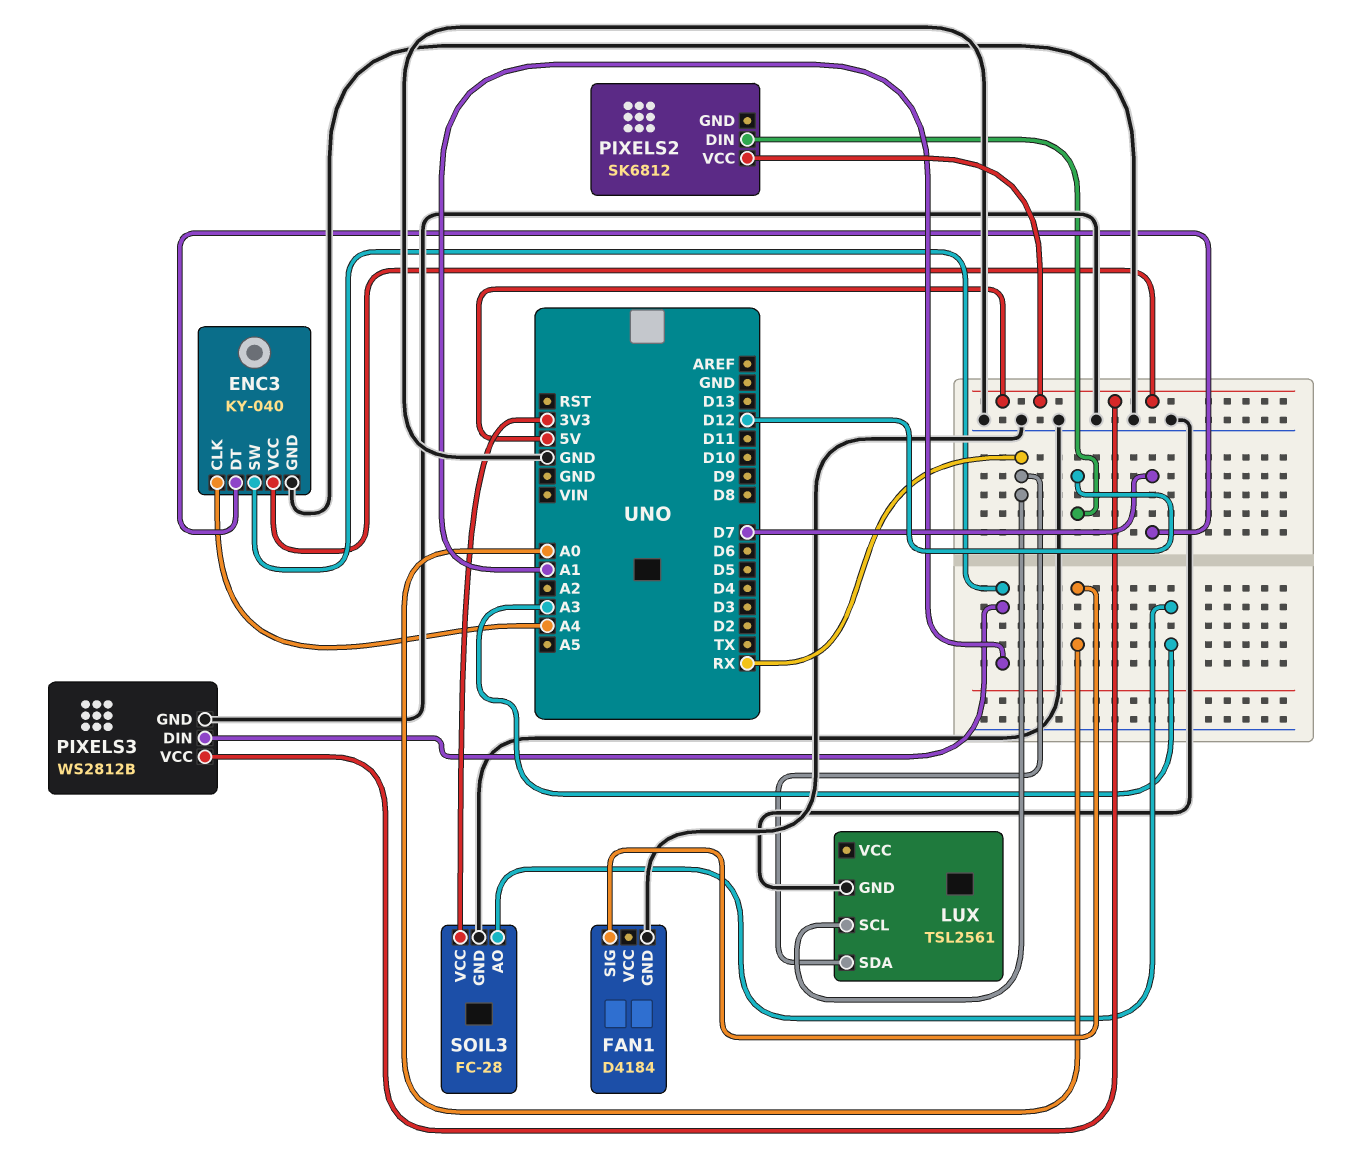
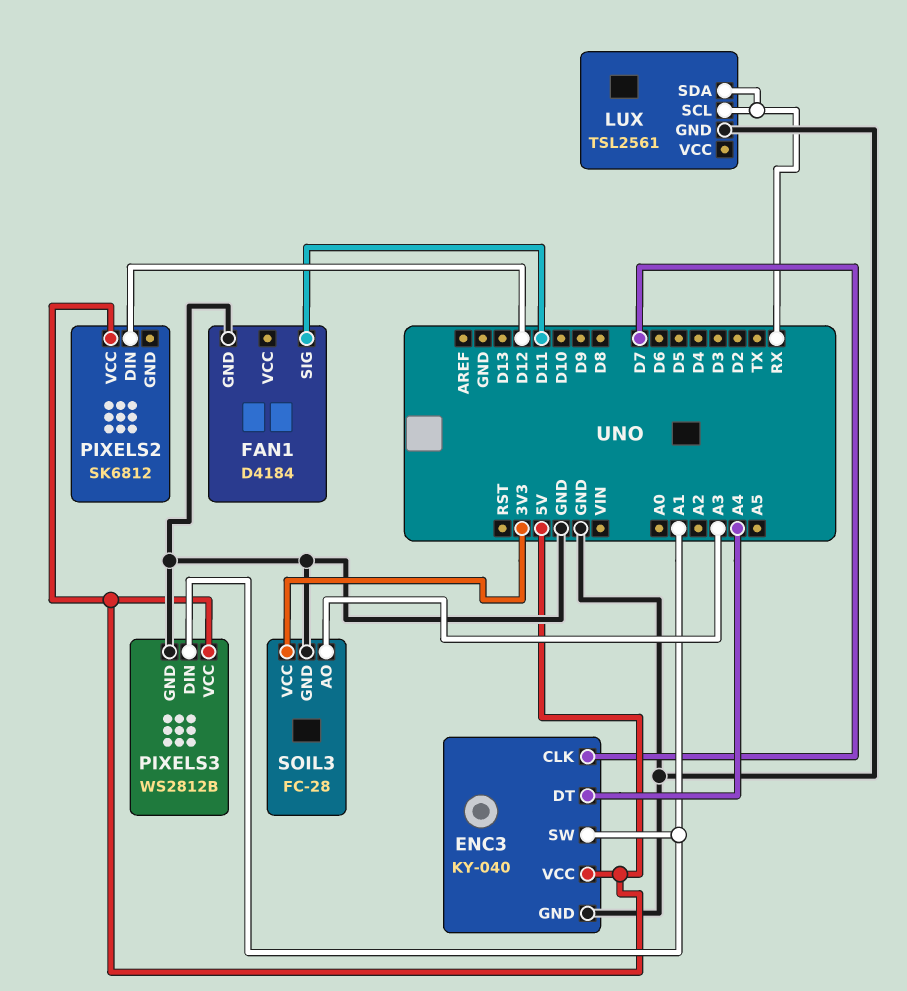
ENC3 pin CLK: A4 -> D7
ENC3 pin DT: D7 -> A4
FAN1 pin SIG: A0 -> D11

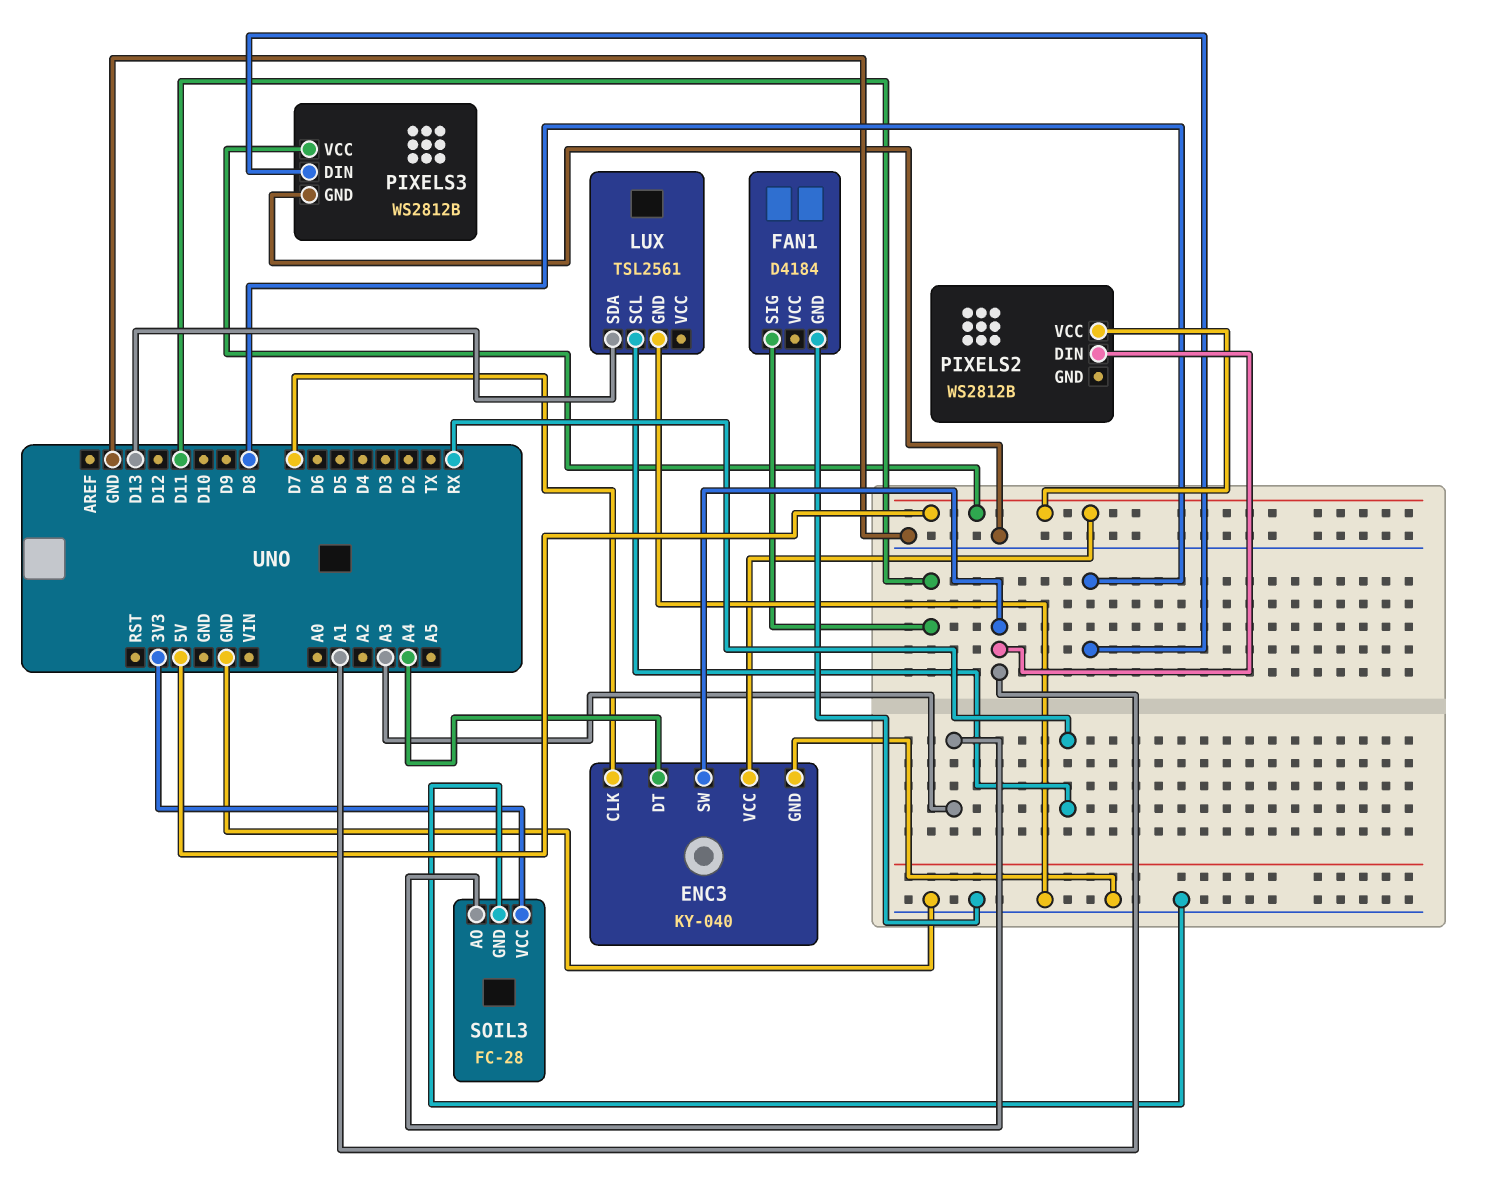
LUX pin SDA: RX -> D13
PIXELS2: SK6812 -> WS2812B
PIXELS2 pin DIN: D12 -> A1
PIXELS3 pin DIN: A1 -> D8

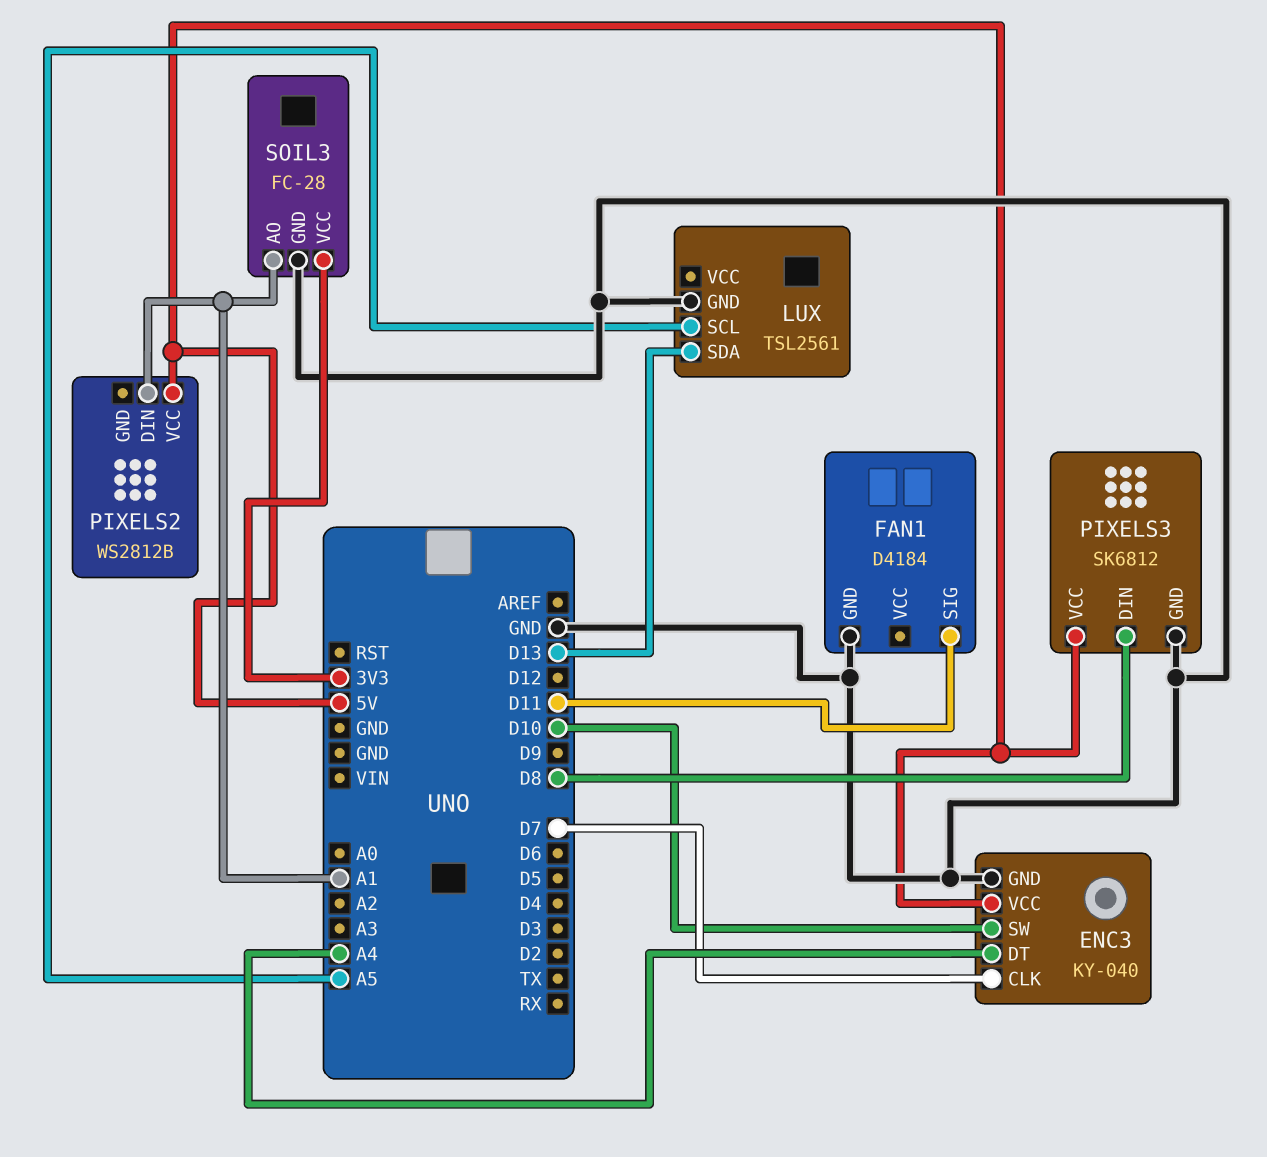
ENC3 pin SW: A1 -> D10
LUX pin SCL: RX -> A5
PIXELS3: WS2812B -> SK6812
SOIL3 pin AO: A3 -> A1

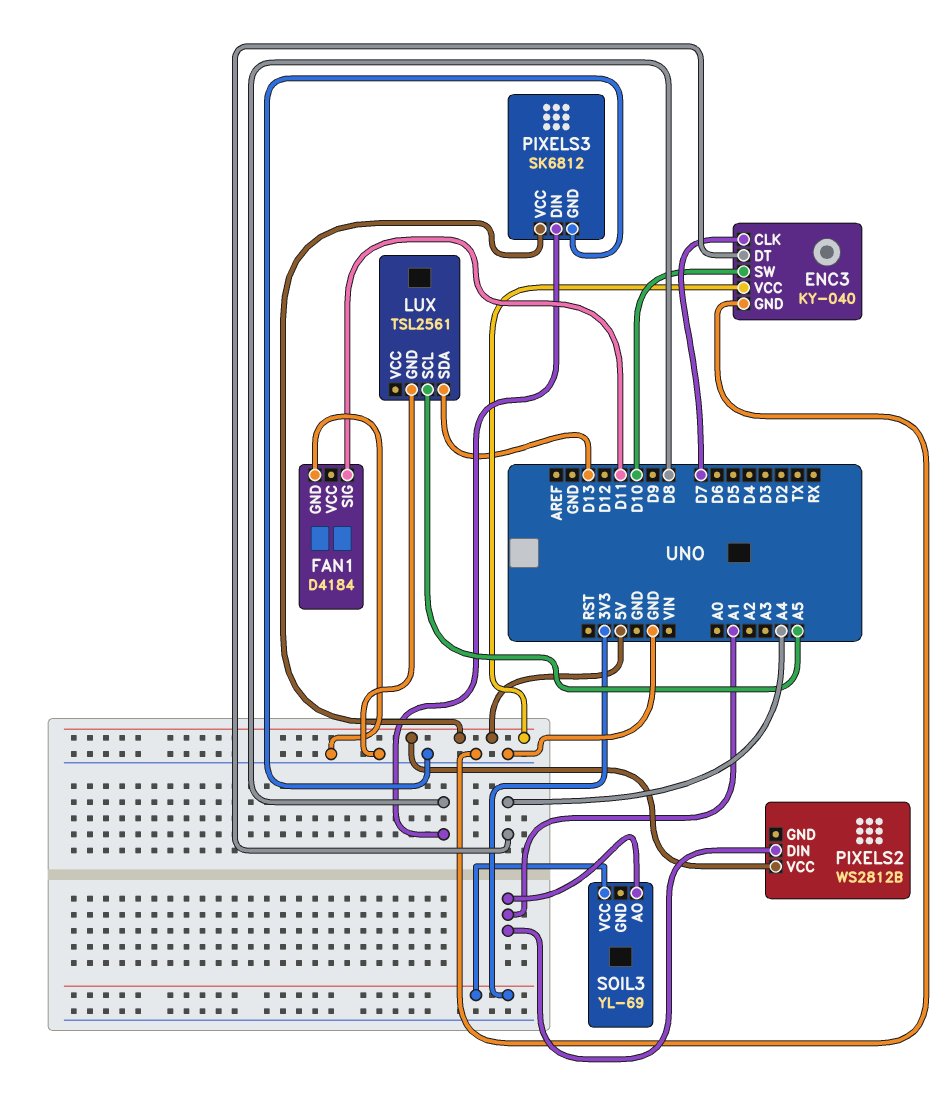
SOIL3: FC-28 -> YL-69
SOIL3 pin GND: GND -> none

